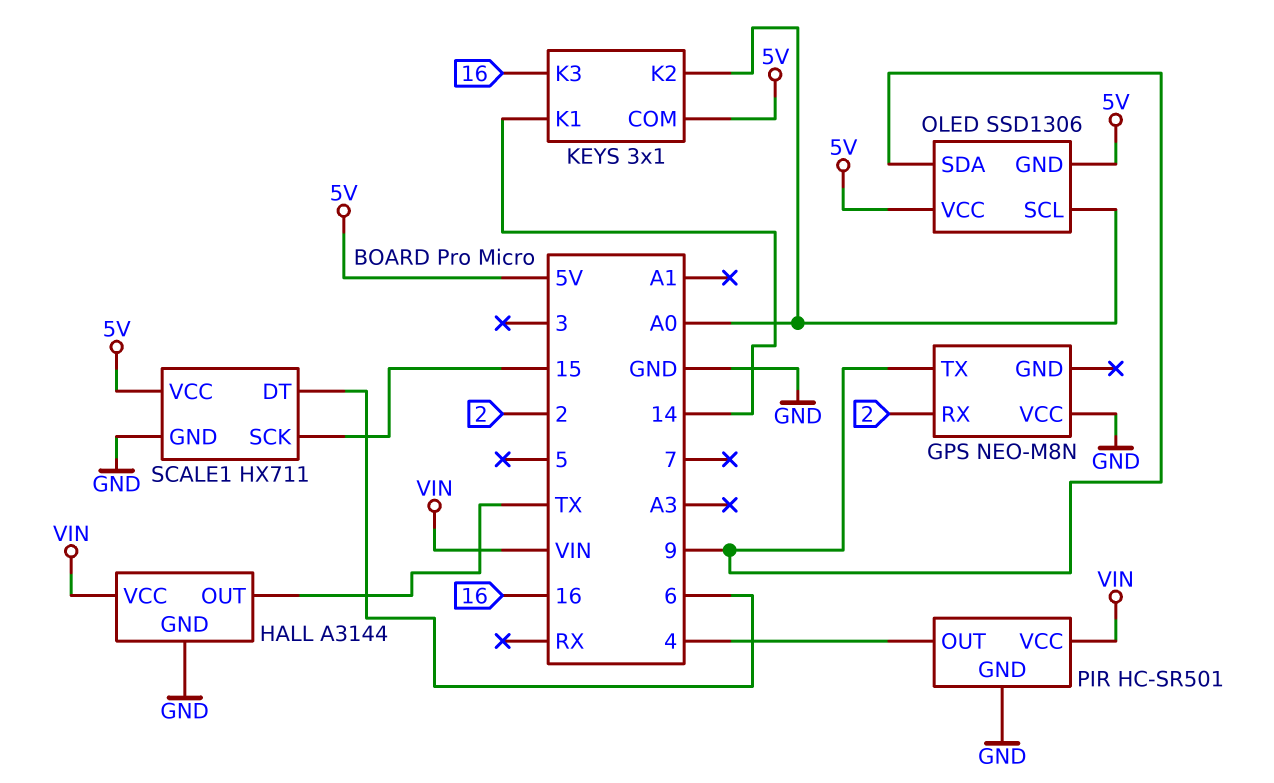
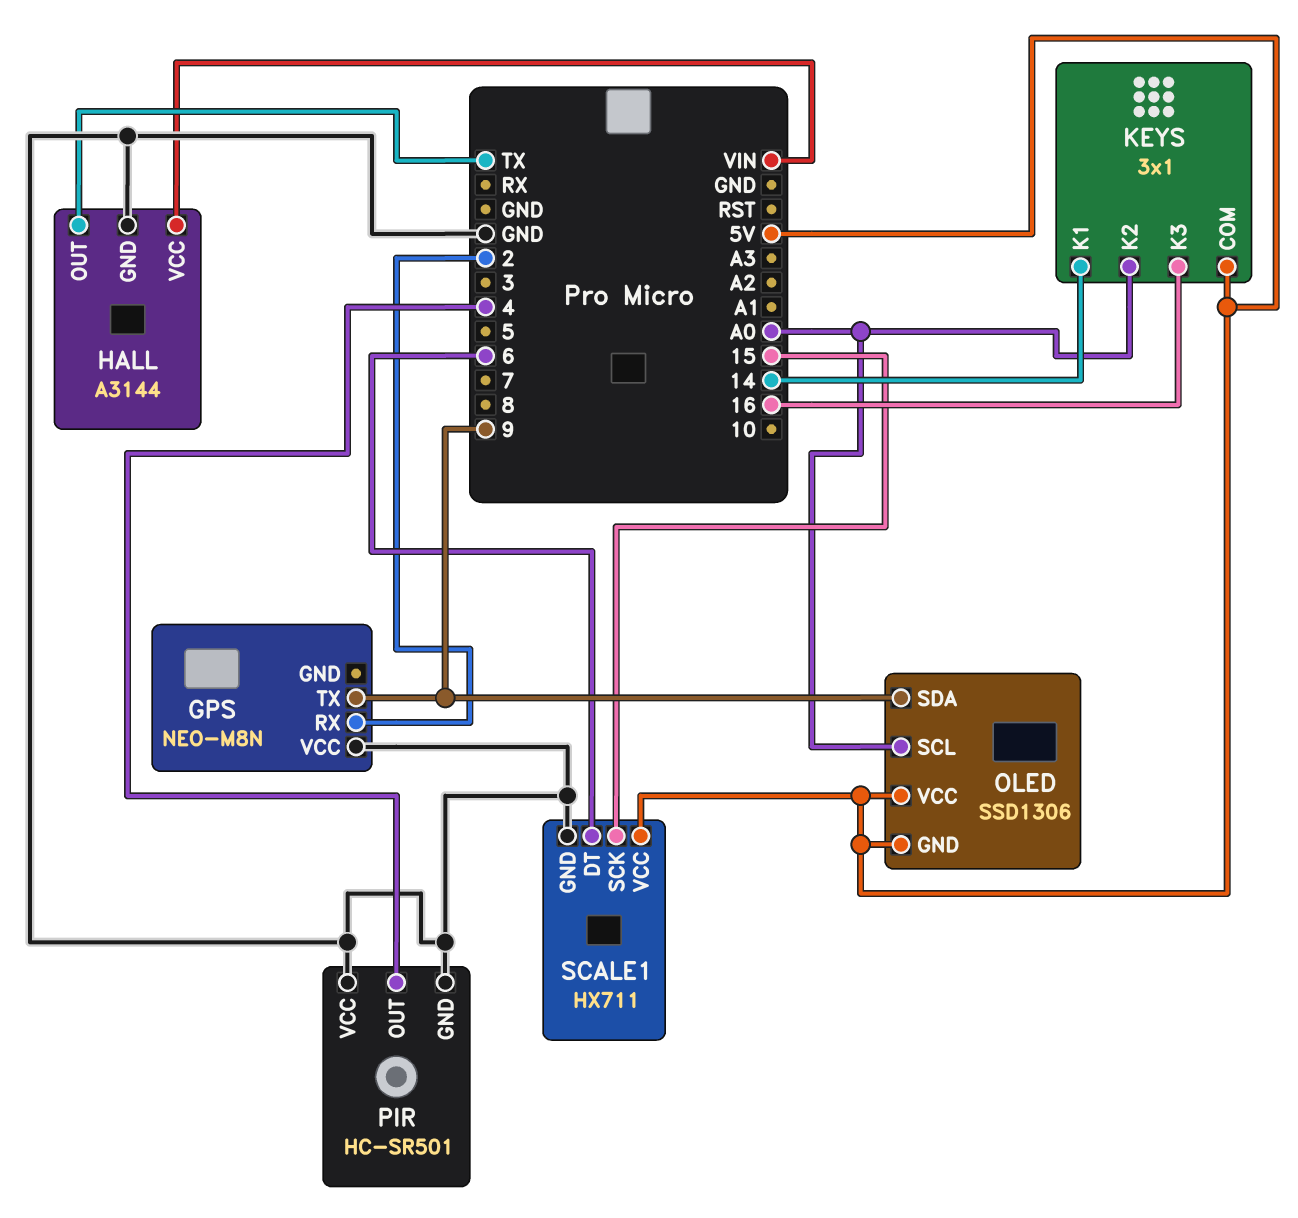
PIR pin VCC: VIN -> GND

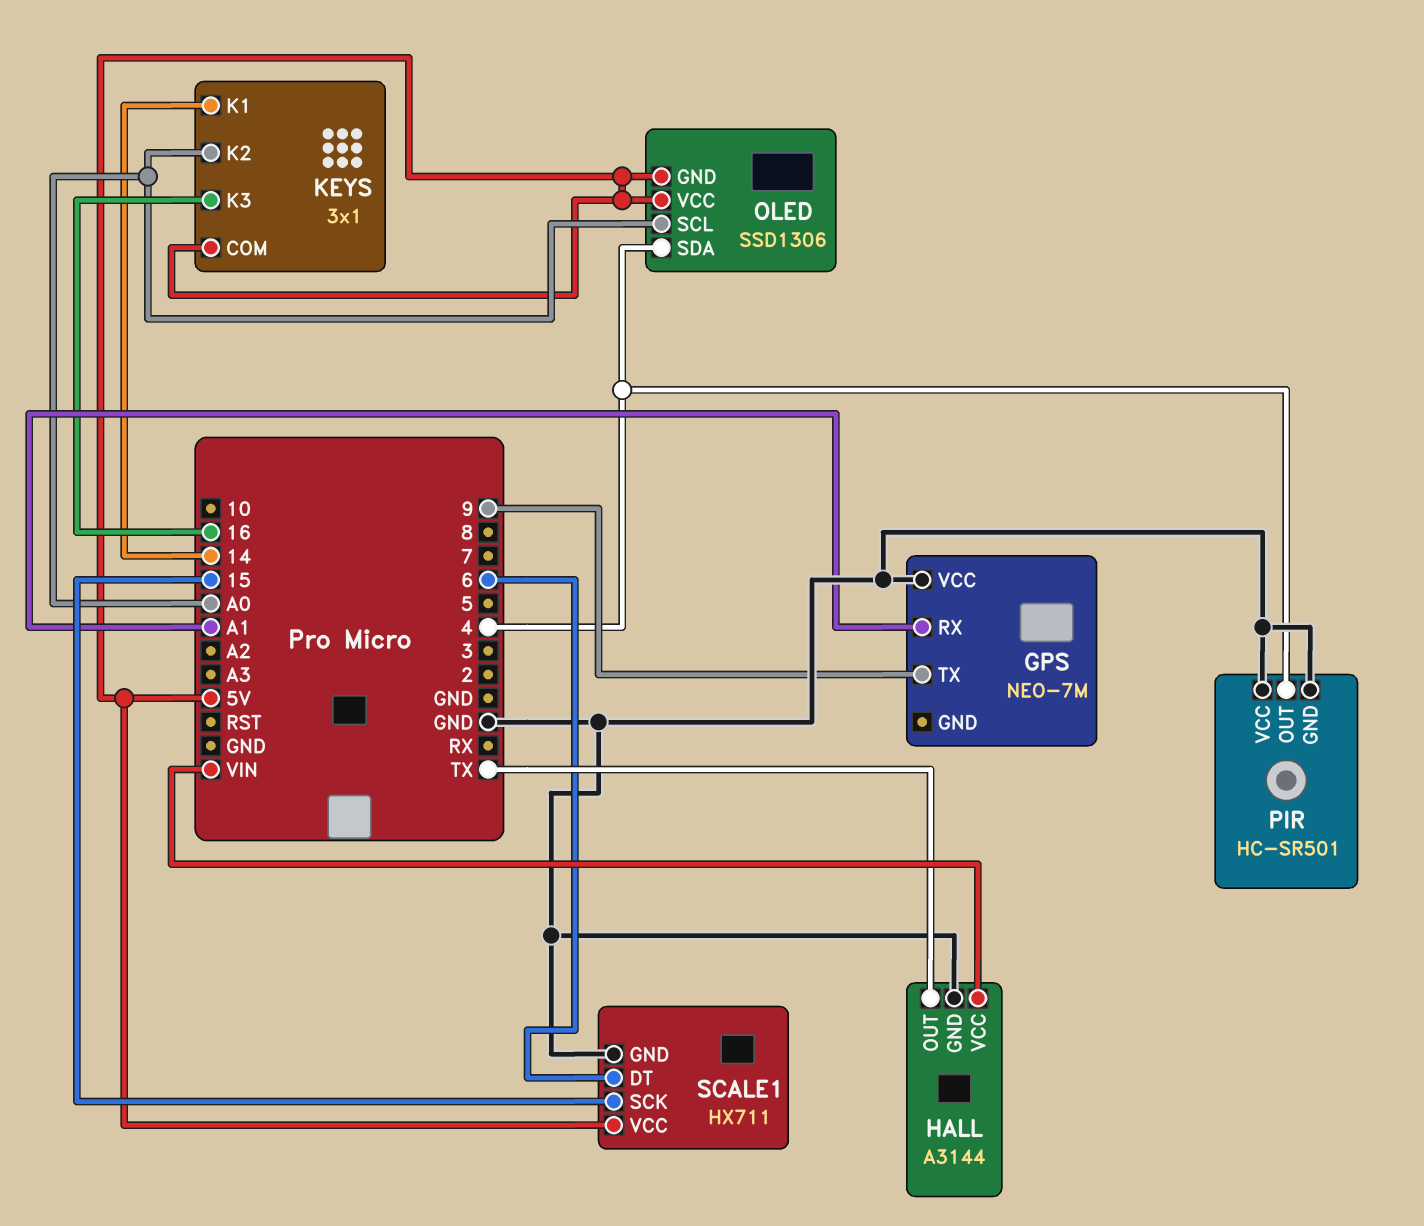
GPS: NEO-M8N -> NEO-7M
GPS pin RX: 2 -> A1
OLED pin SDA: 9 -> 4

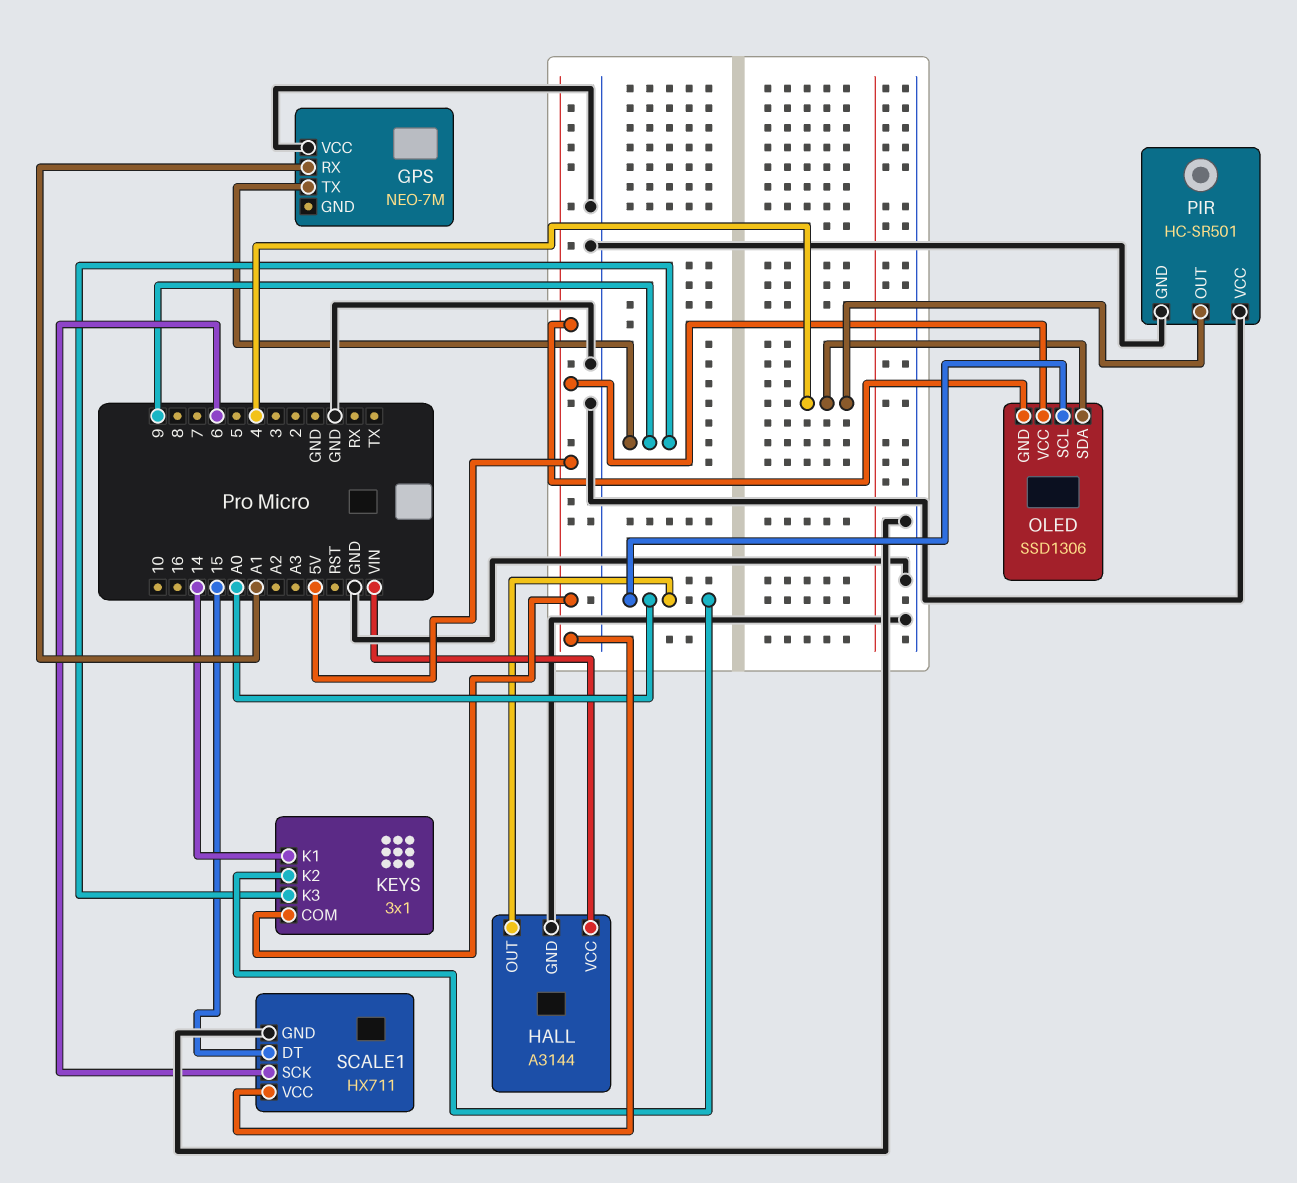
HALL pin OUT: TX -> A0
KEYS pin K3: 16 -> 9
SCALE1 pin DT: 6 -> 15
SCALE1 pin SCK: 15 -> 6

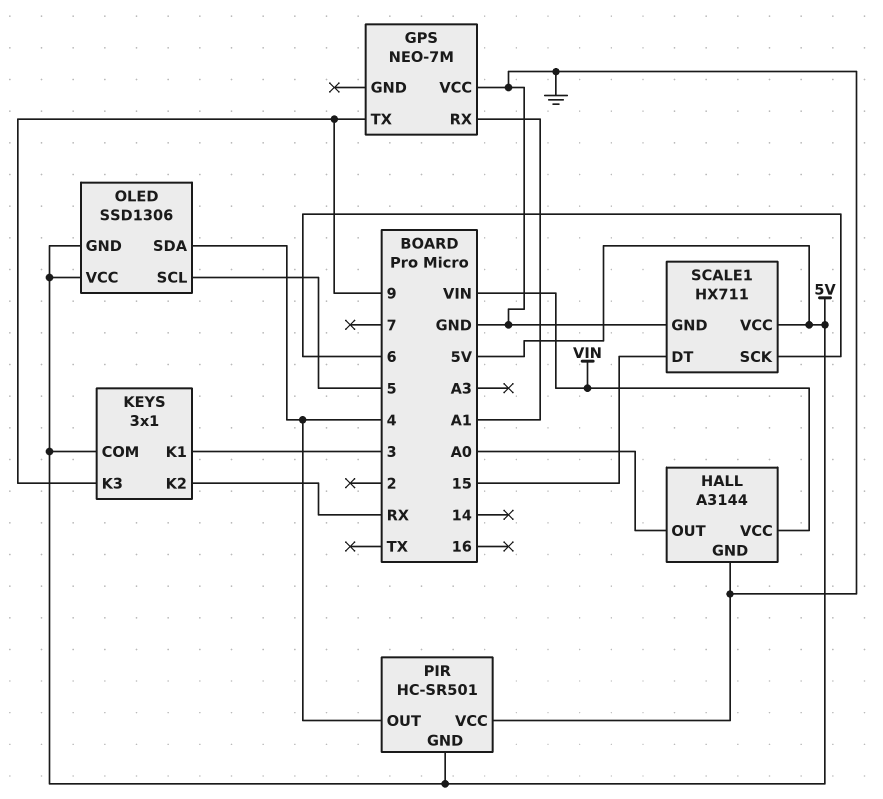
KEYS pin K1: 14 -> 3
KEYS pin K2: A0 -> RX
OLED pin SCL: A0 -> 5
PIR pin GND: GND -> 5V

